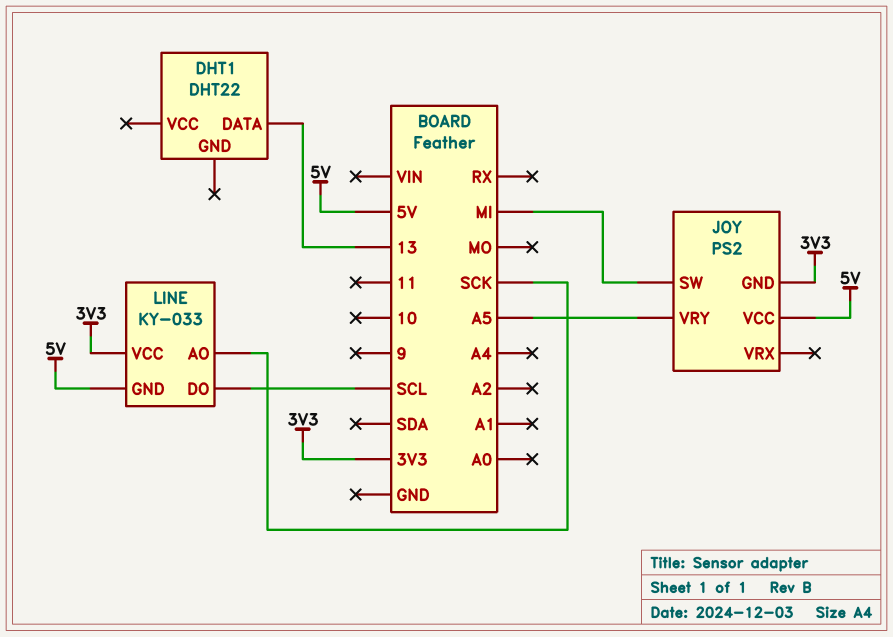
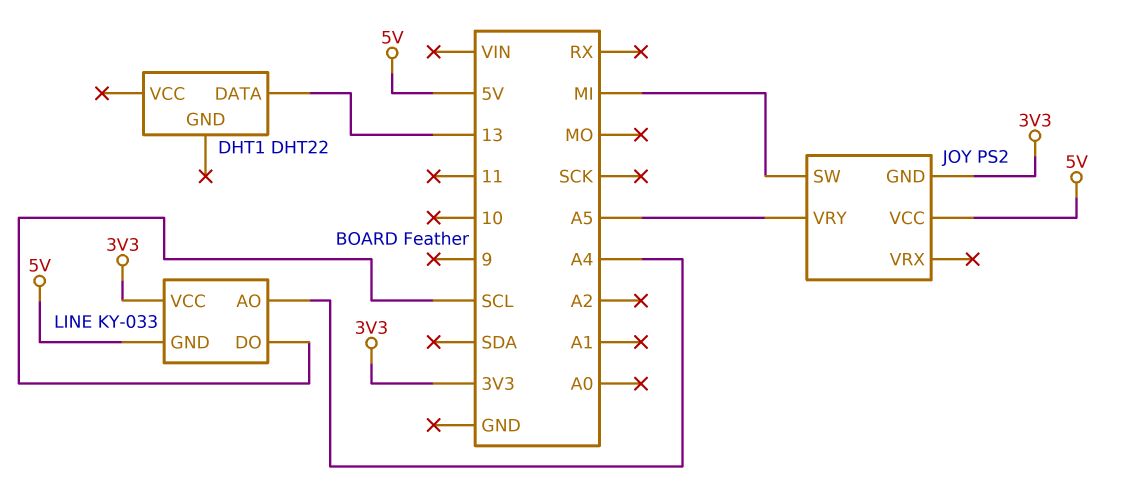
LINE pin AO: SCK -> A4

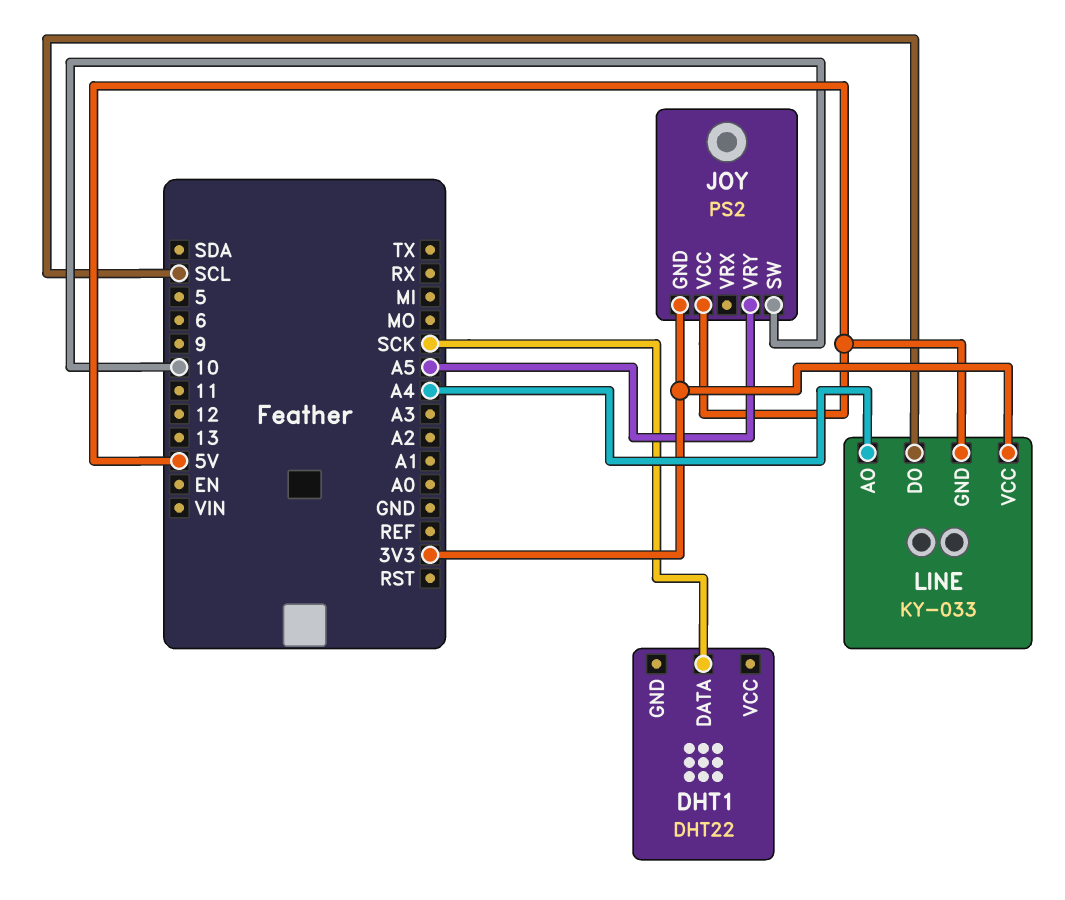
DHT1 pin DATA: 13 -> SCK
JOY pin SW: MI -> 10

